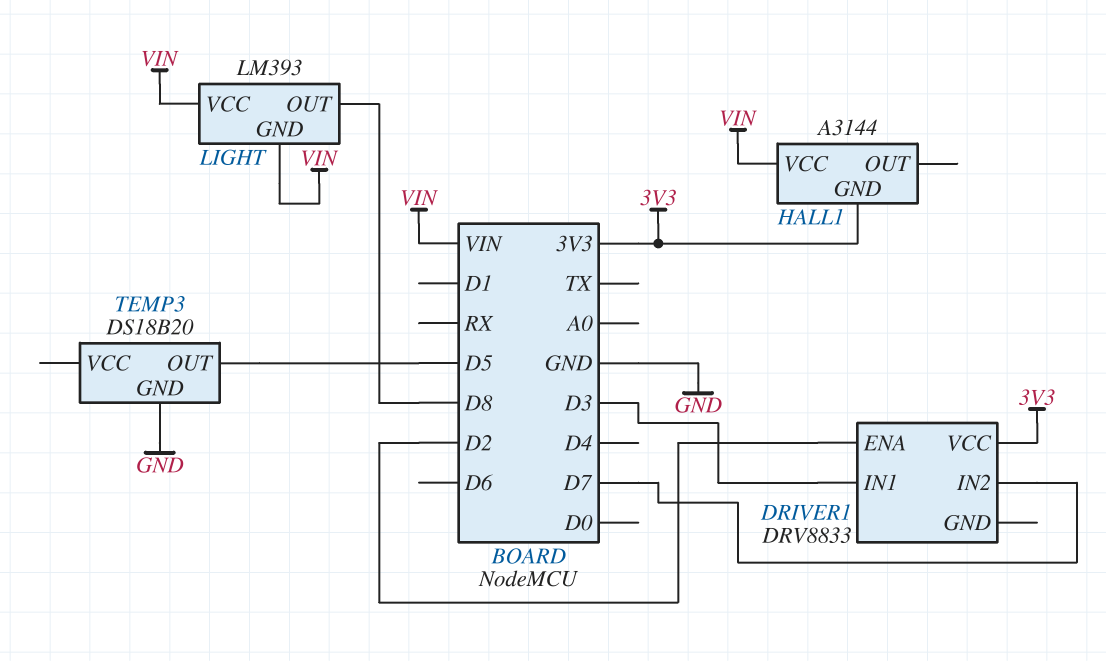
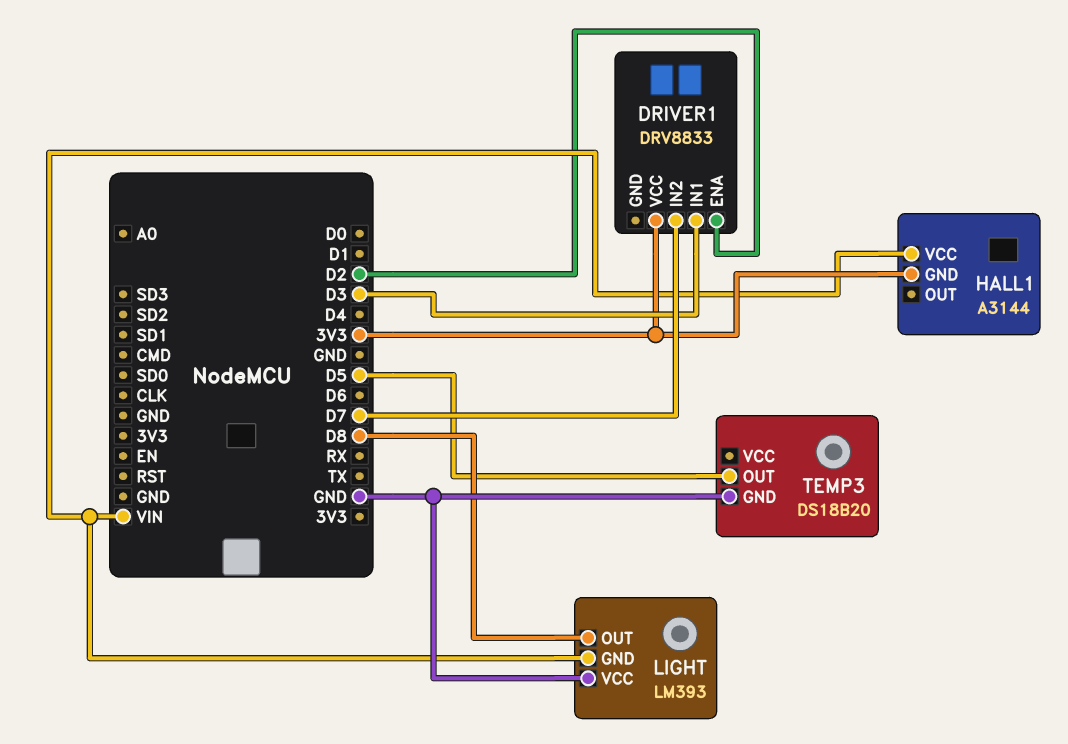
LIGHT pin VCC: VIN -> GND

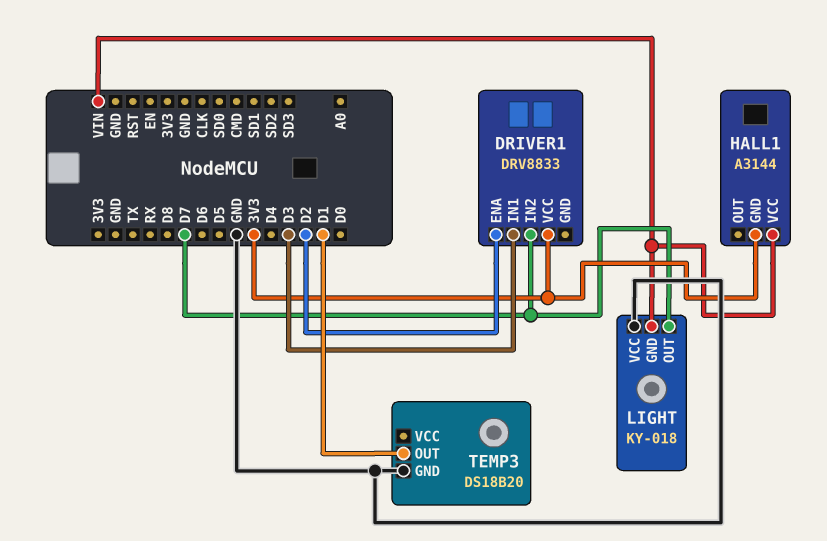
LIGHT: LM393 -> KY-018
LIGHT pin OUT: D8 -> D7
TEMP3 pin OUT: D5 -> D1

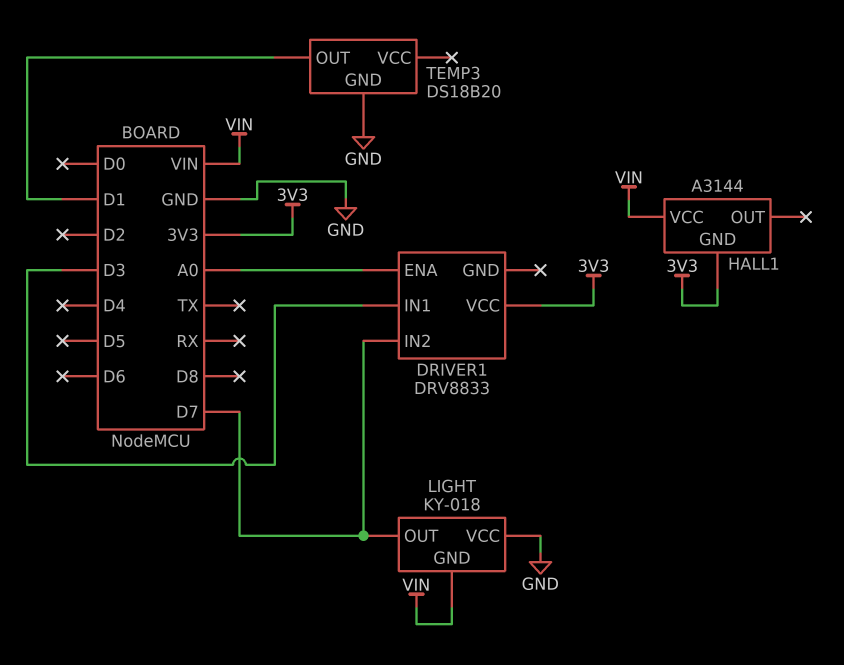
DRIVER1 pin ENA: D2 -> A0

